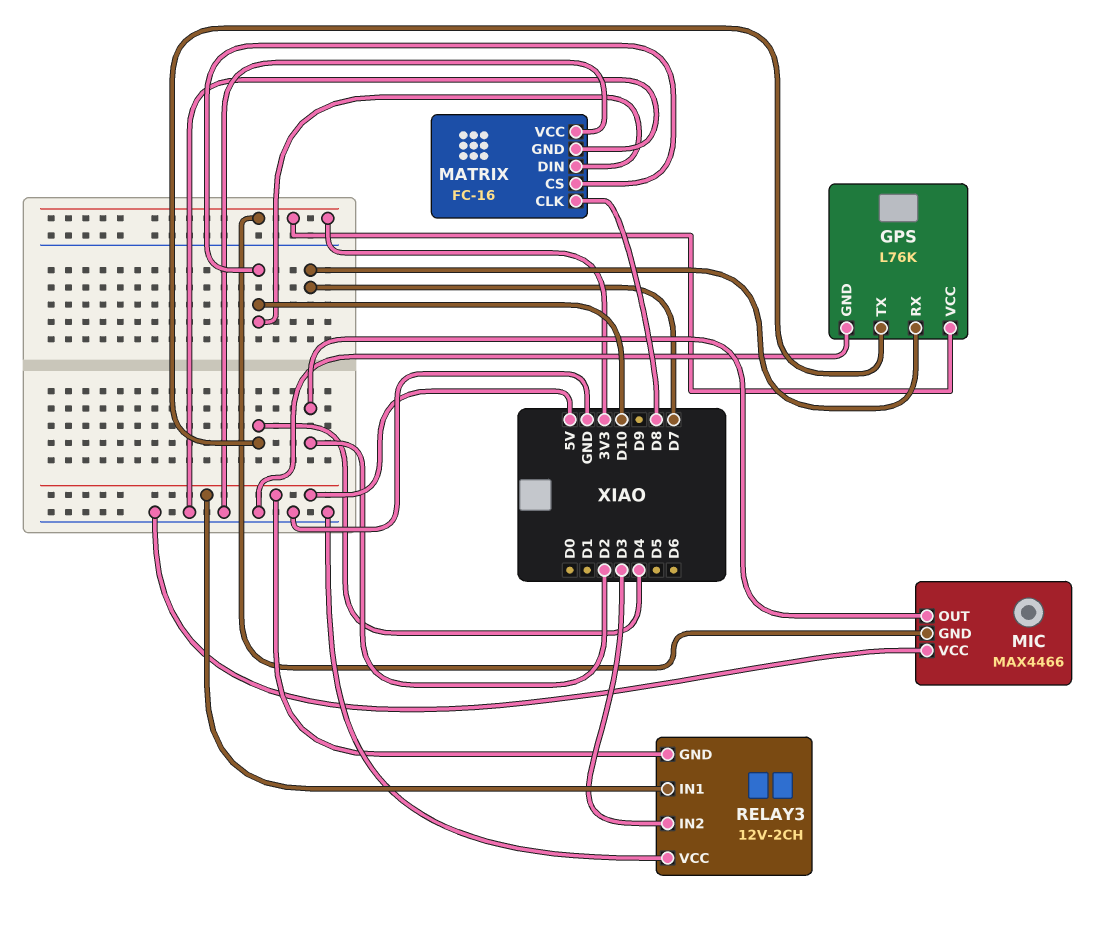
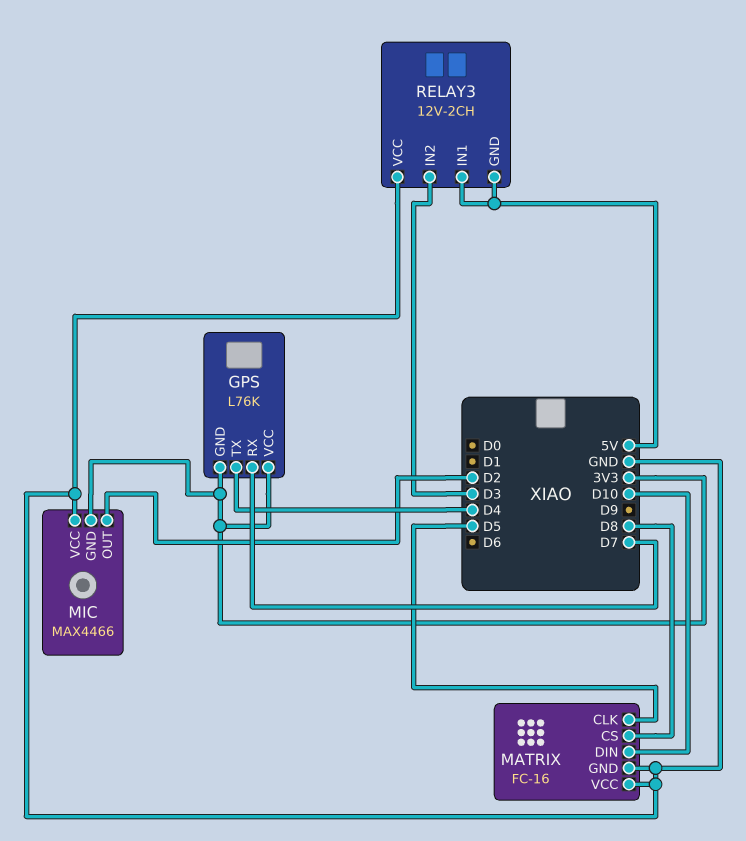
GPS pin GND: GND -> 3V3
MATRIX pin CLK: D8 -> D5
MATRIX pin CS: D10 -> D8

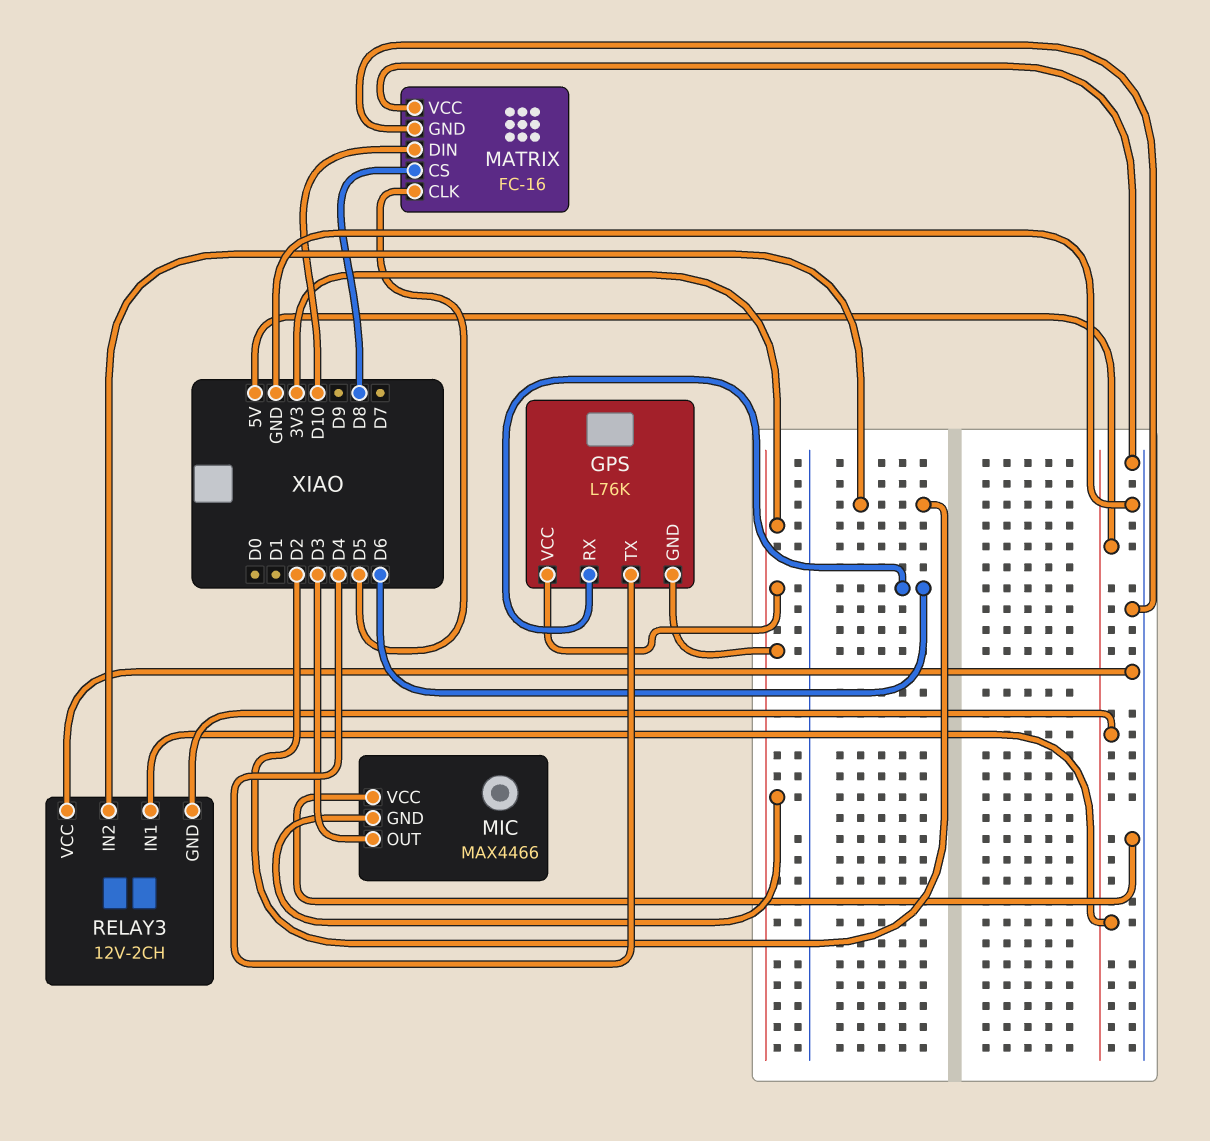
GPS pin RX: D7 -> D6
MIC pin OUT: D2 -> D3
RELAY3 pin IN2: D3 -> D2

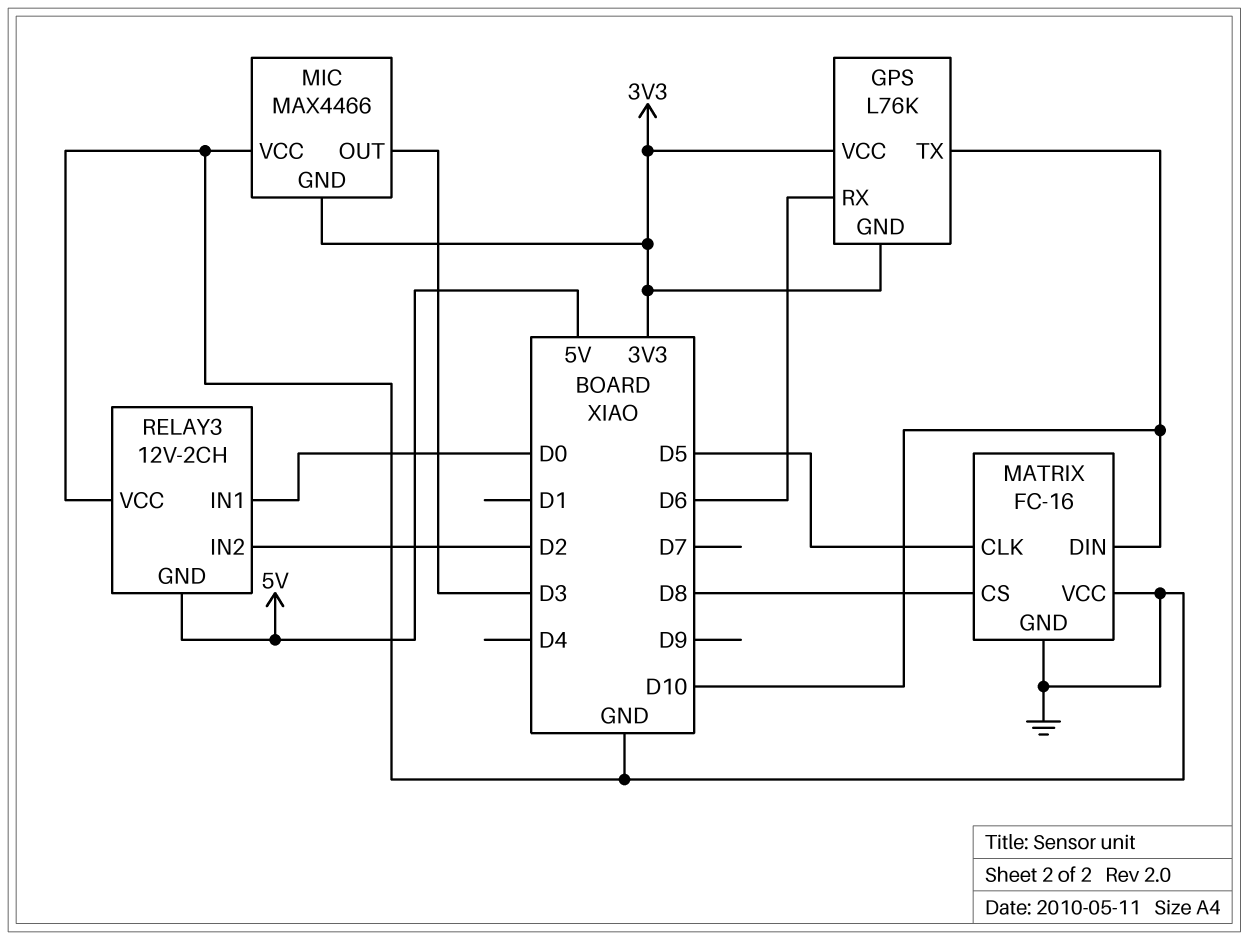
GPS pin TX: D4 -> D10
RELAY3 pin IN1: 5V -> D0

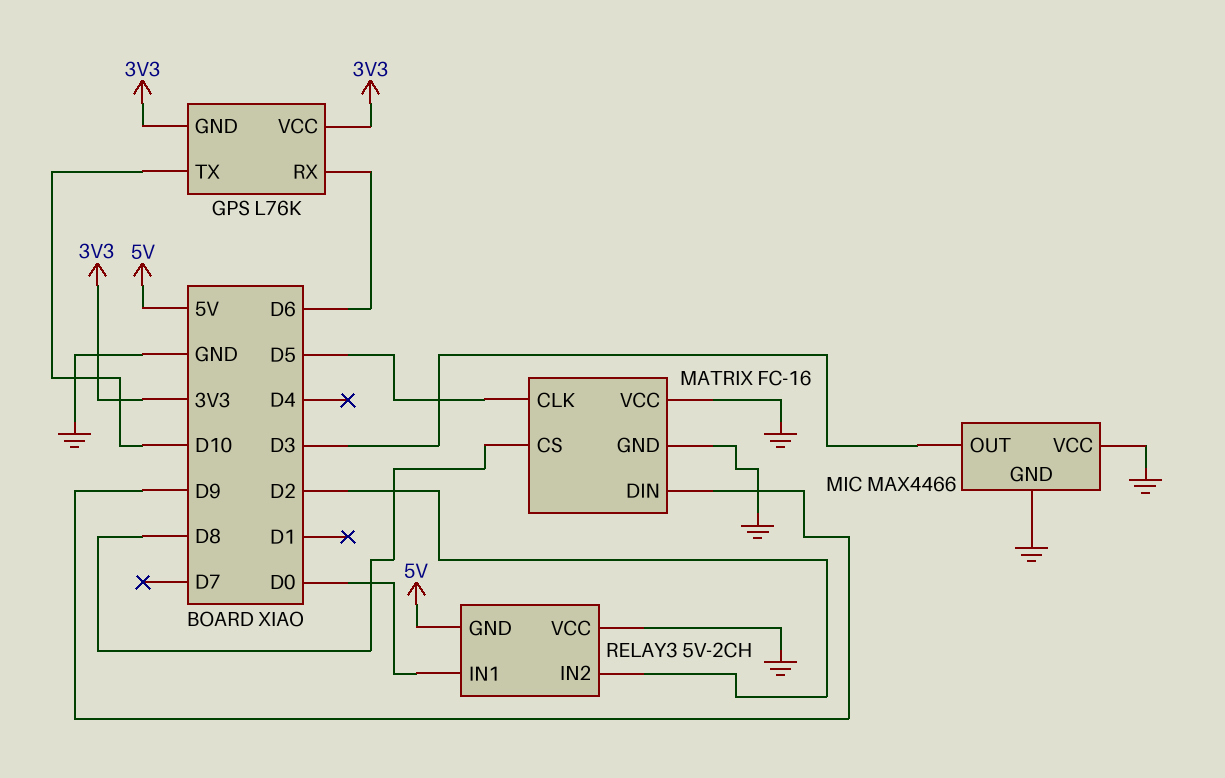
MATRIX pin DIN: D10 -> D9
MIC pin GND: 3V3 -> GND
RELAY3: 12V-2CH -> 5V-2CH

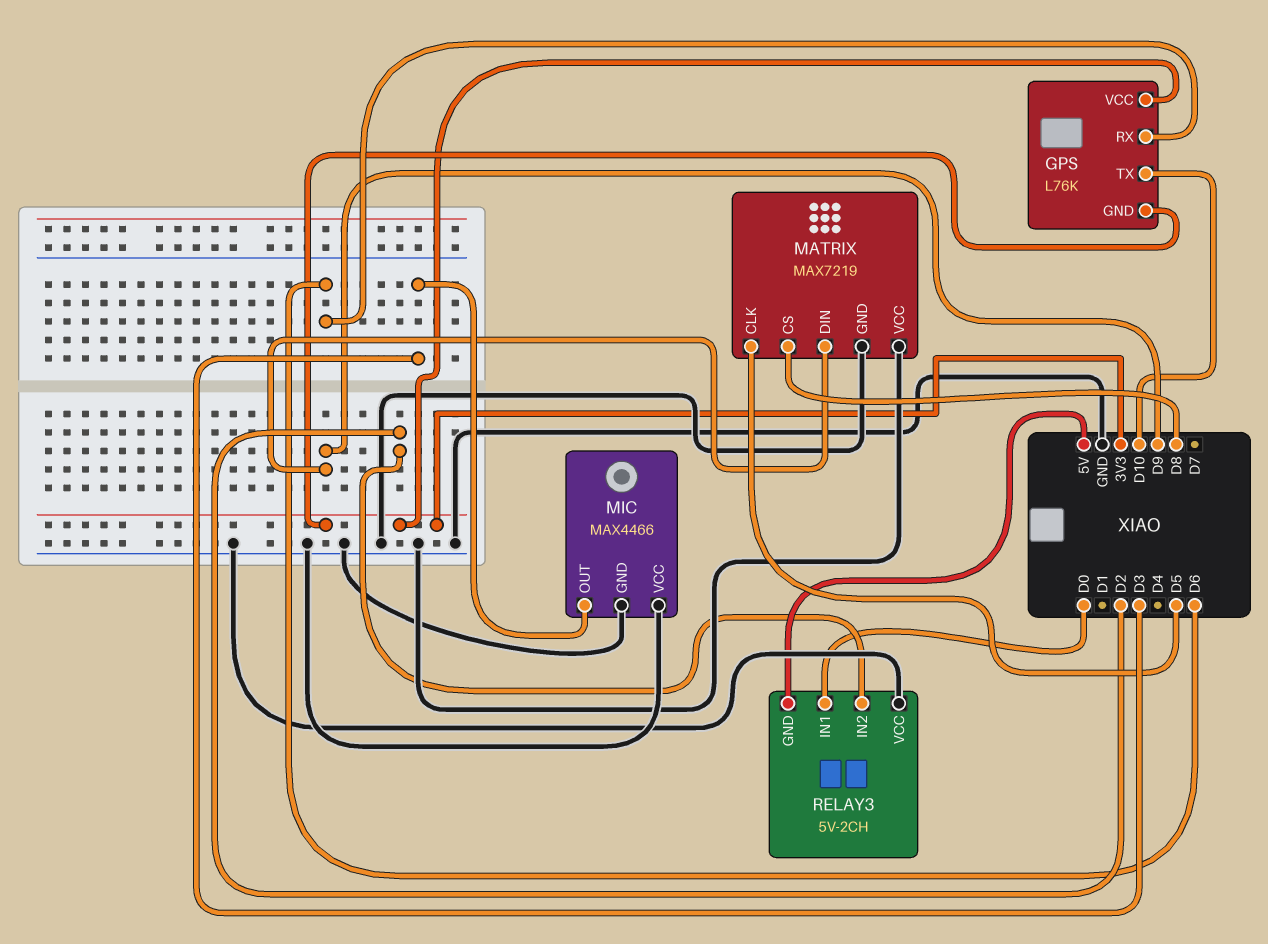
MATRIX: FC-16 -> MAX7219

